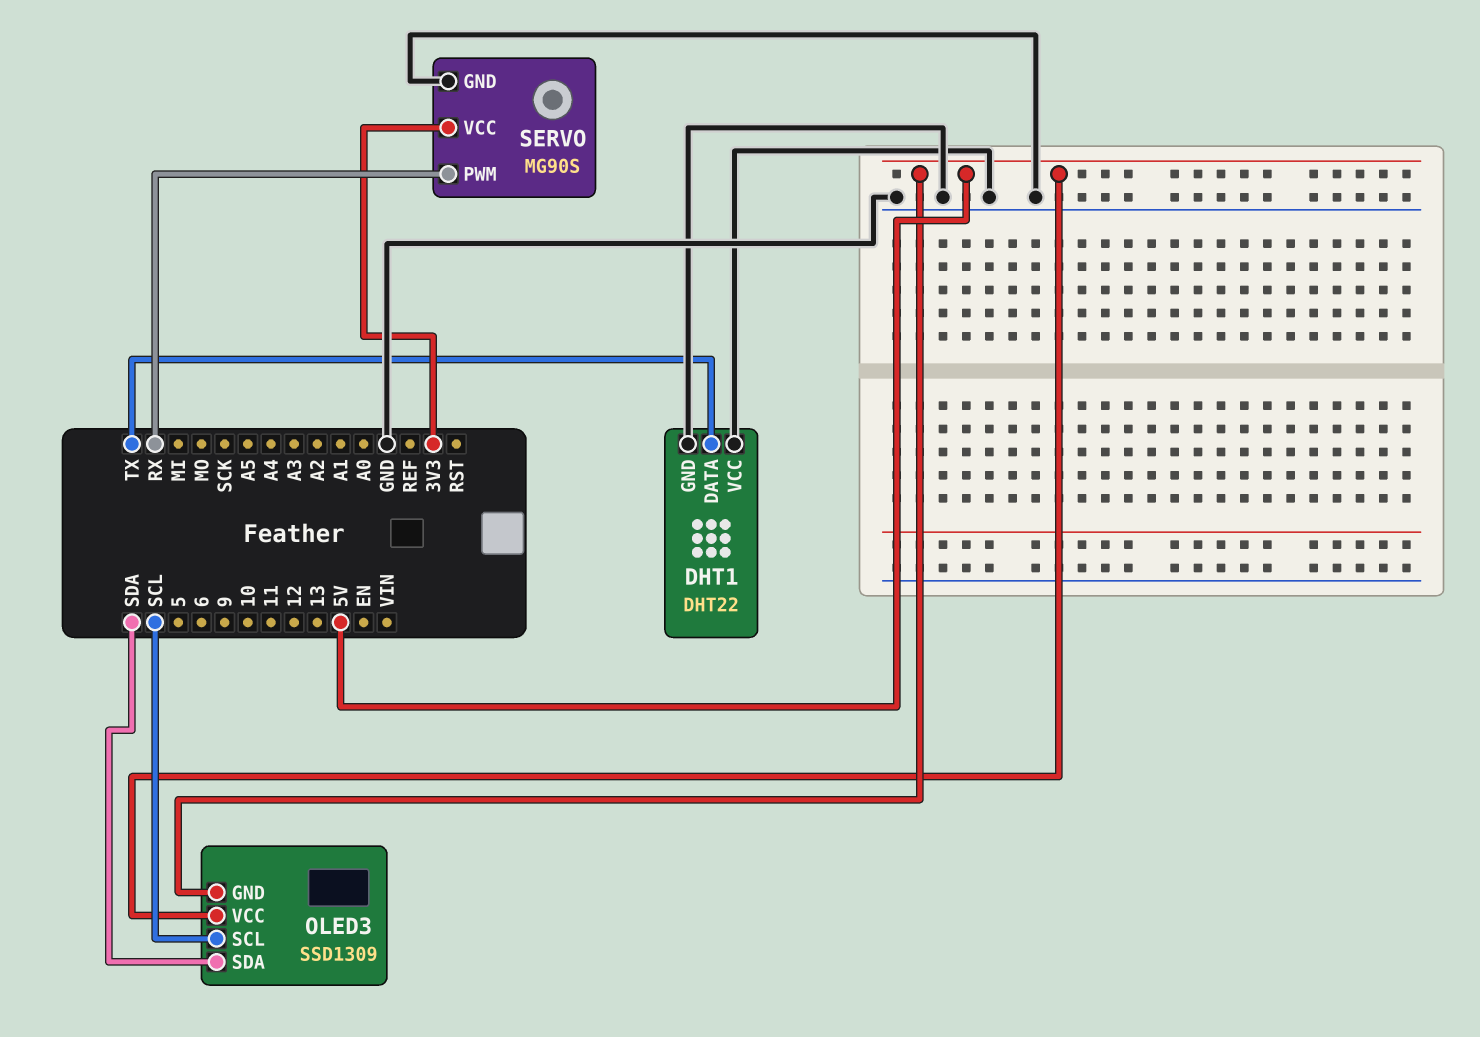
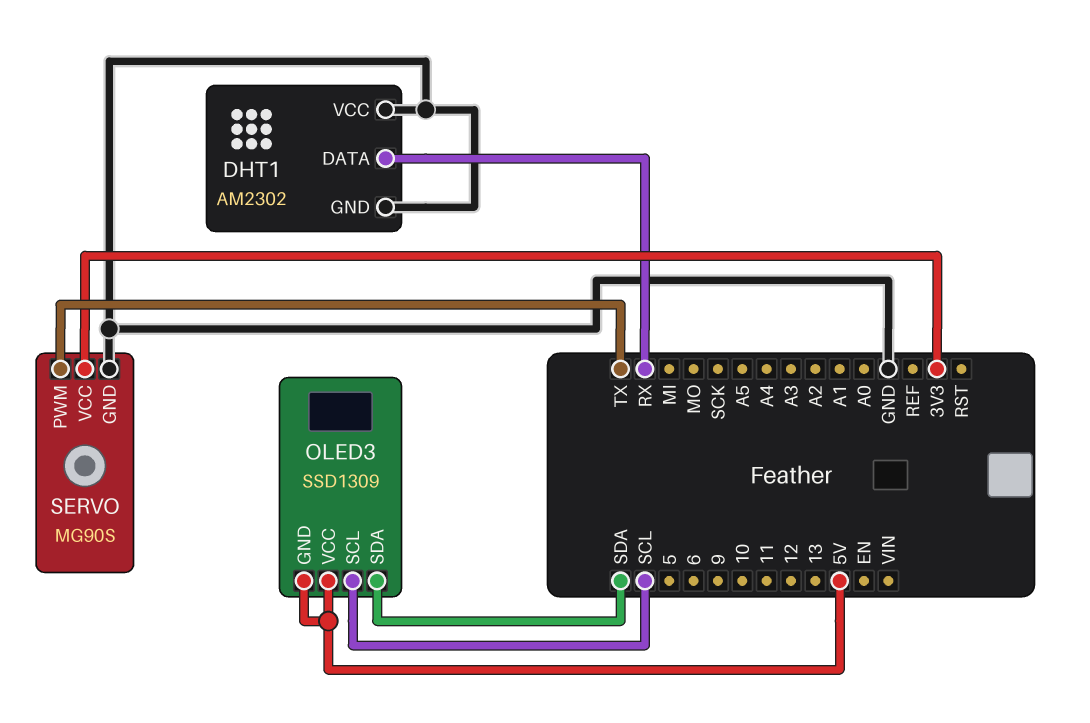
DHT1: DHT22 -> AM2302
DHT1 pin DATA: TX -> RX
SERVO pin PWM: RX -> TX

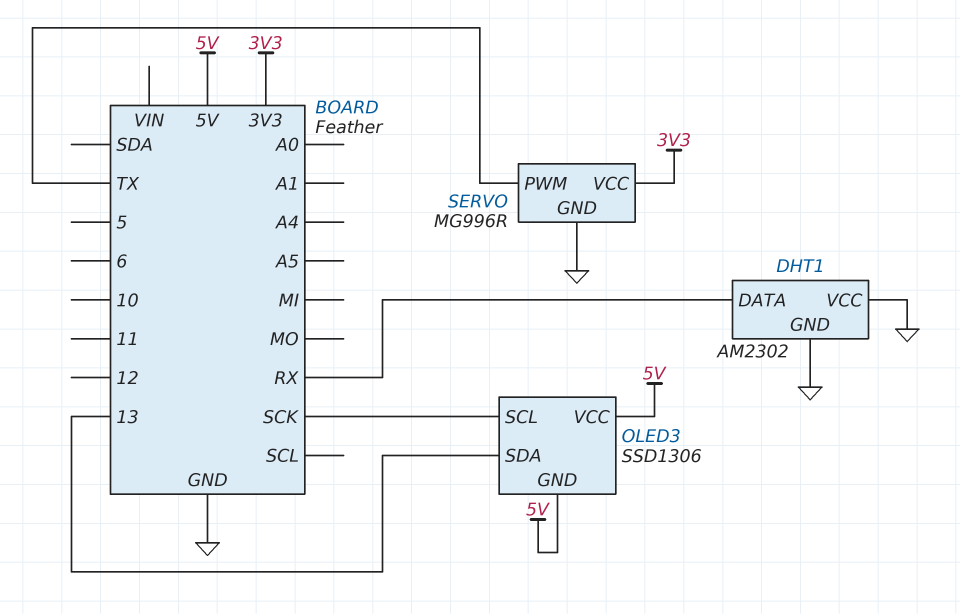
OLED3: SSD1309 -> SSD1306
OLED3 pin SCL: SCL -> SCK
OLED3 pin SDA: SDA -> 13
SERVO: MG90S -> MG996R

